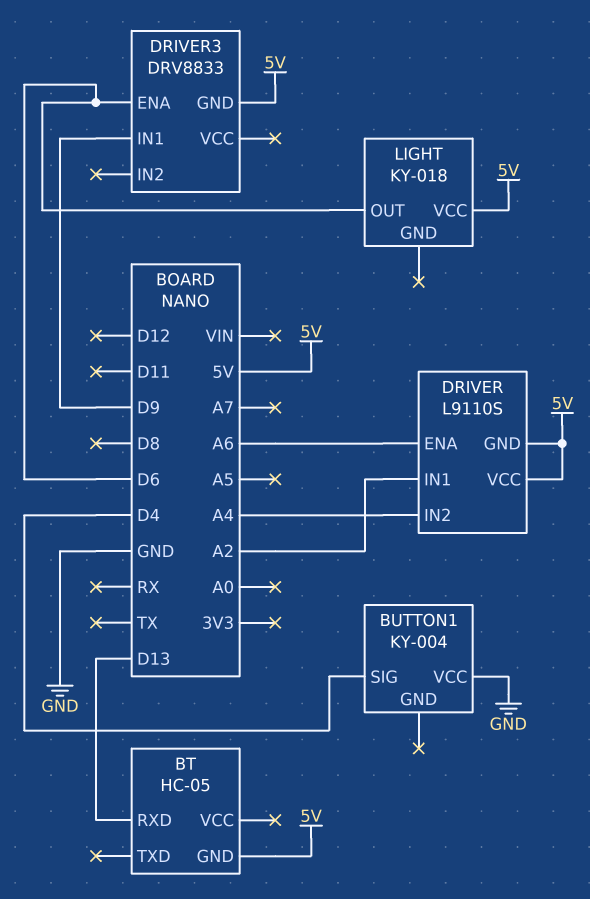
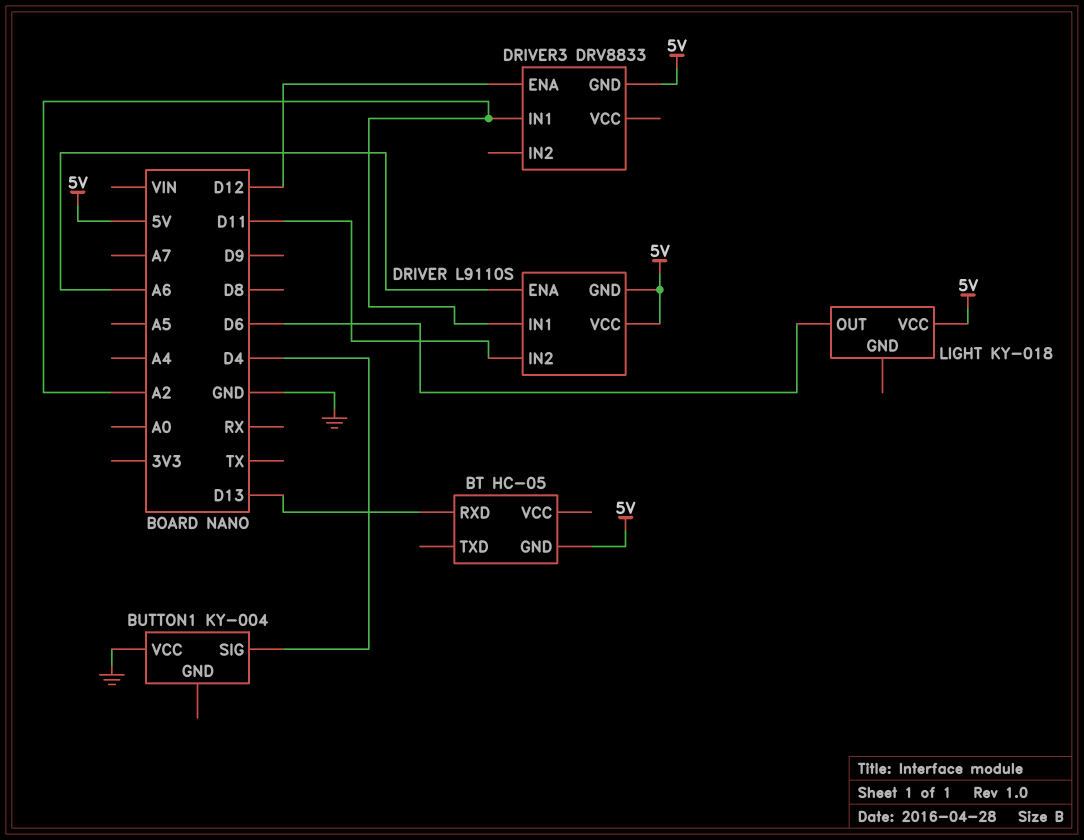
DRIVER pin IN2: A4 -> D11
DRIVER3 pin ENA: D6 -> D12
DRIVER3 pin IN1: D9 -> A2

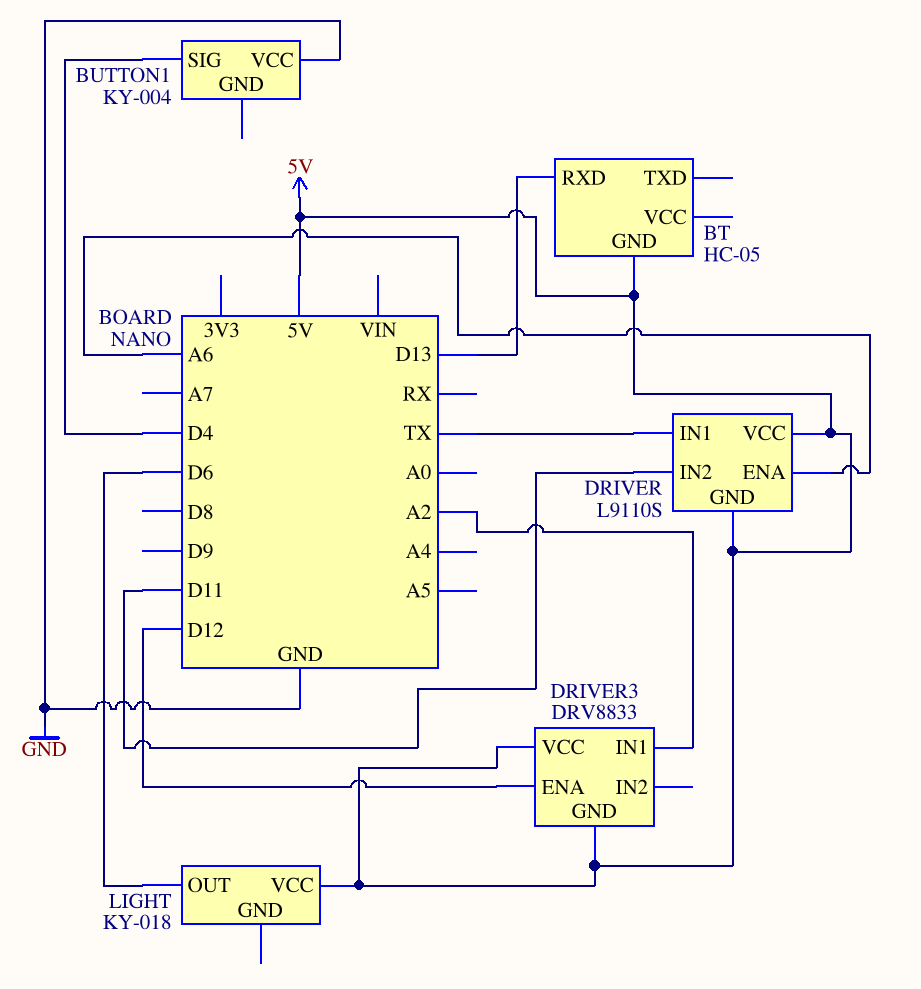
DRIVER pin IN1: A2 -> TX
DRIVER3 pin VCC: none -> 5V

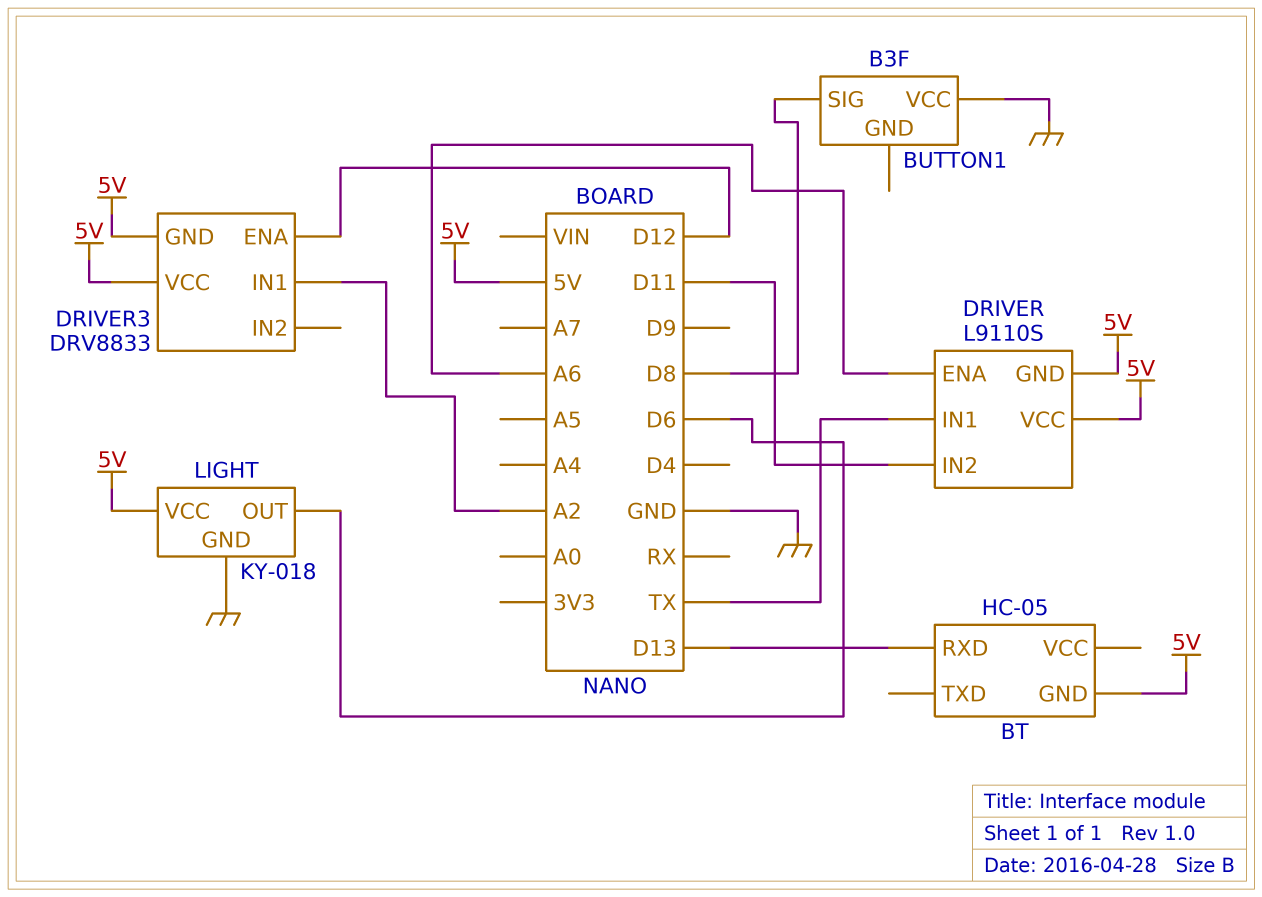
BUTTON1: KY-004 -> B3F
BUTTON1 pin SIG: D4 -> D8
LIGHT pin GND: none -> GND

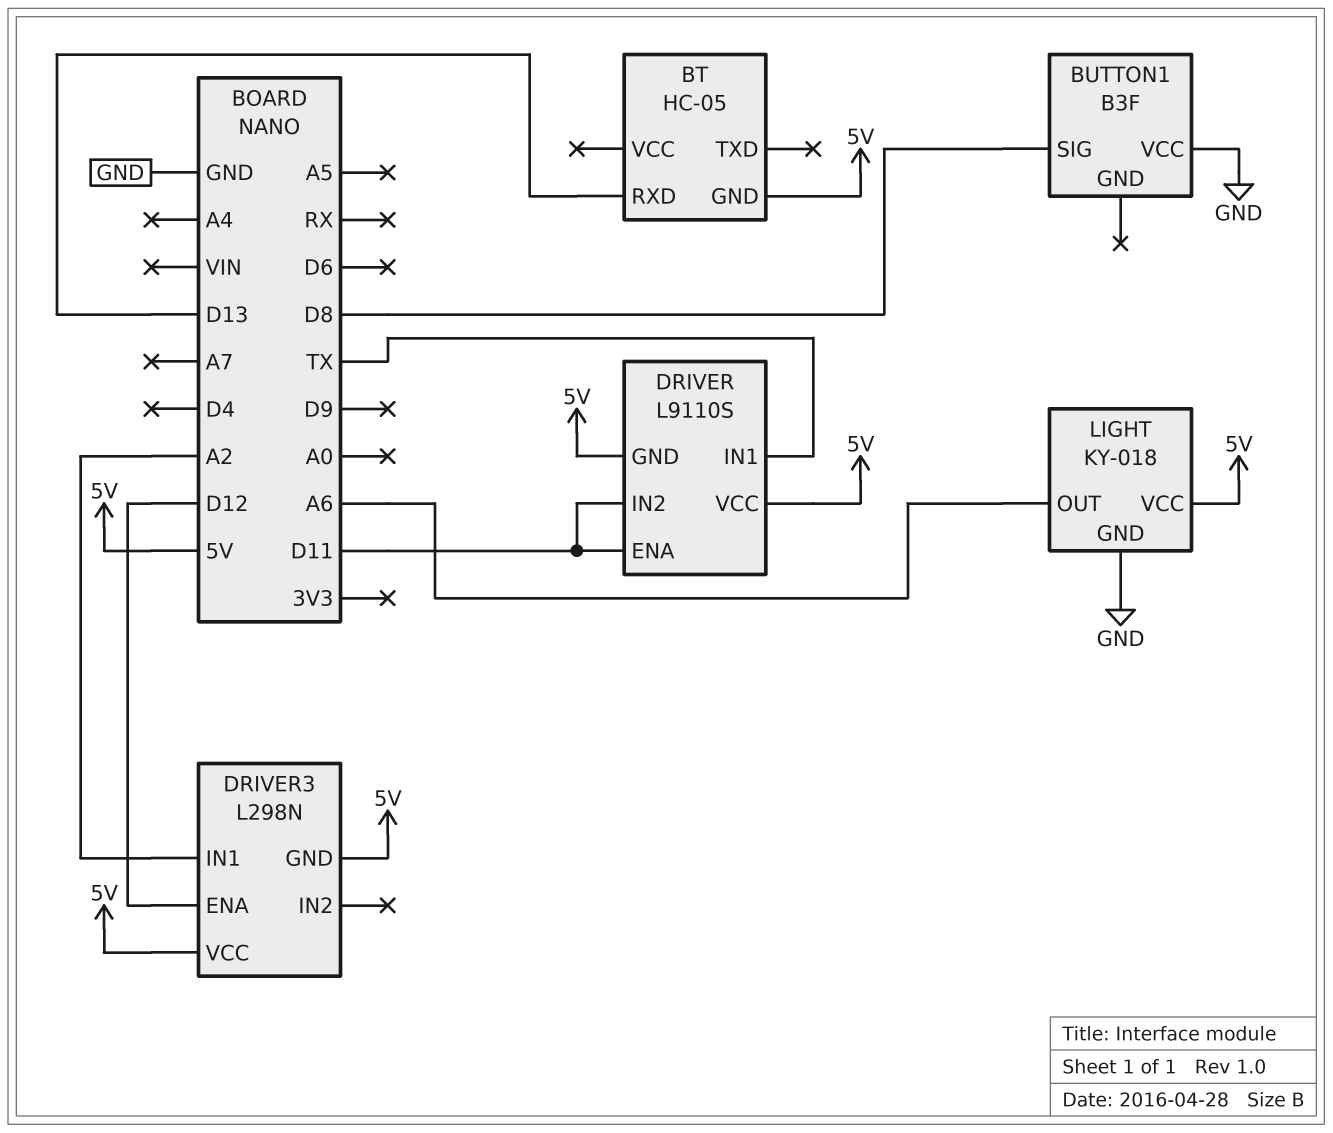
DRIVER pin ENA: A6 -> D11
DRIVER3: DRV8833 -> L298N
LIGHT pin OUT: D6 -> A6

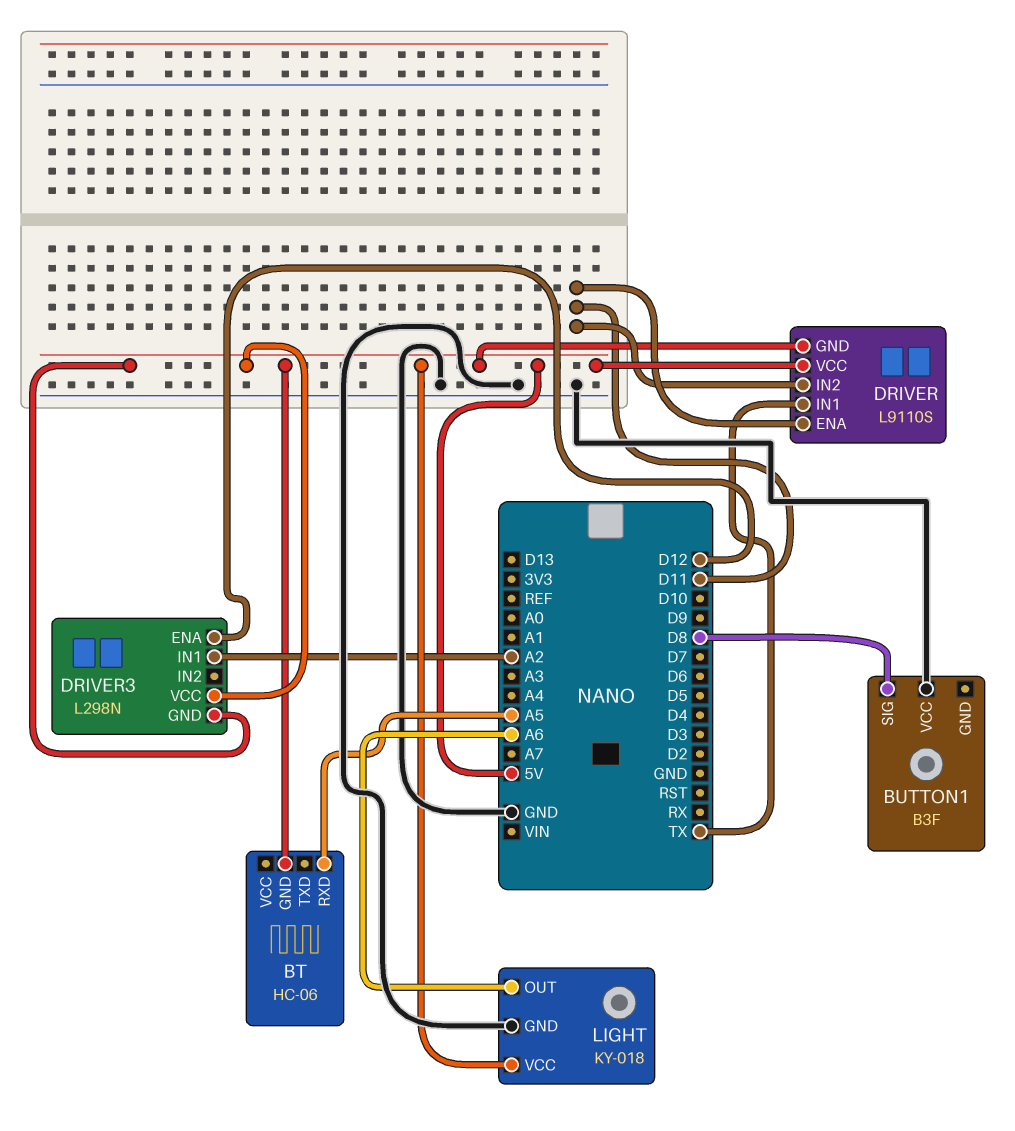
BT: HC-05 -> HC-06
BT pin RXD: D13 -> A5

